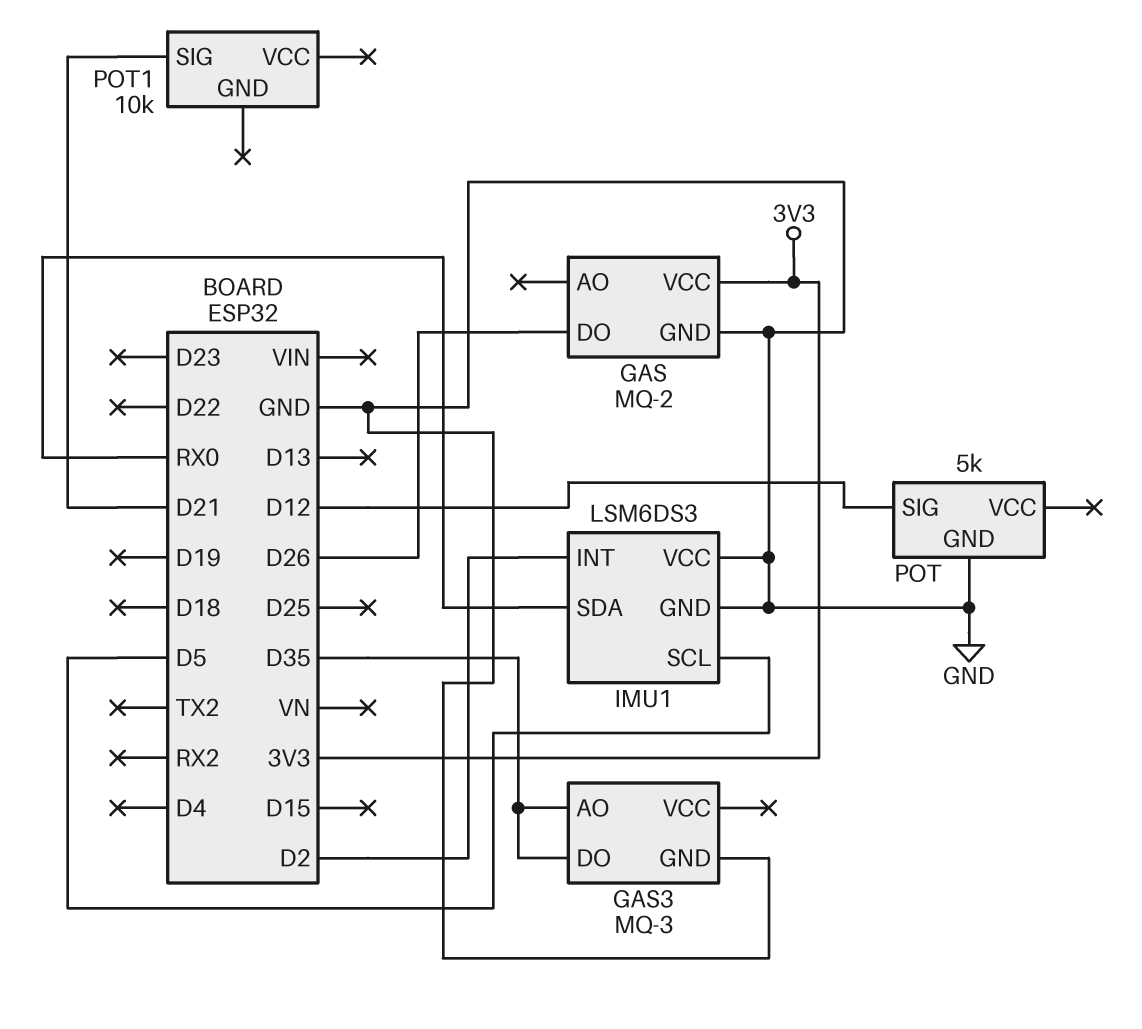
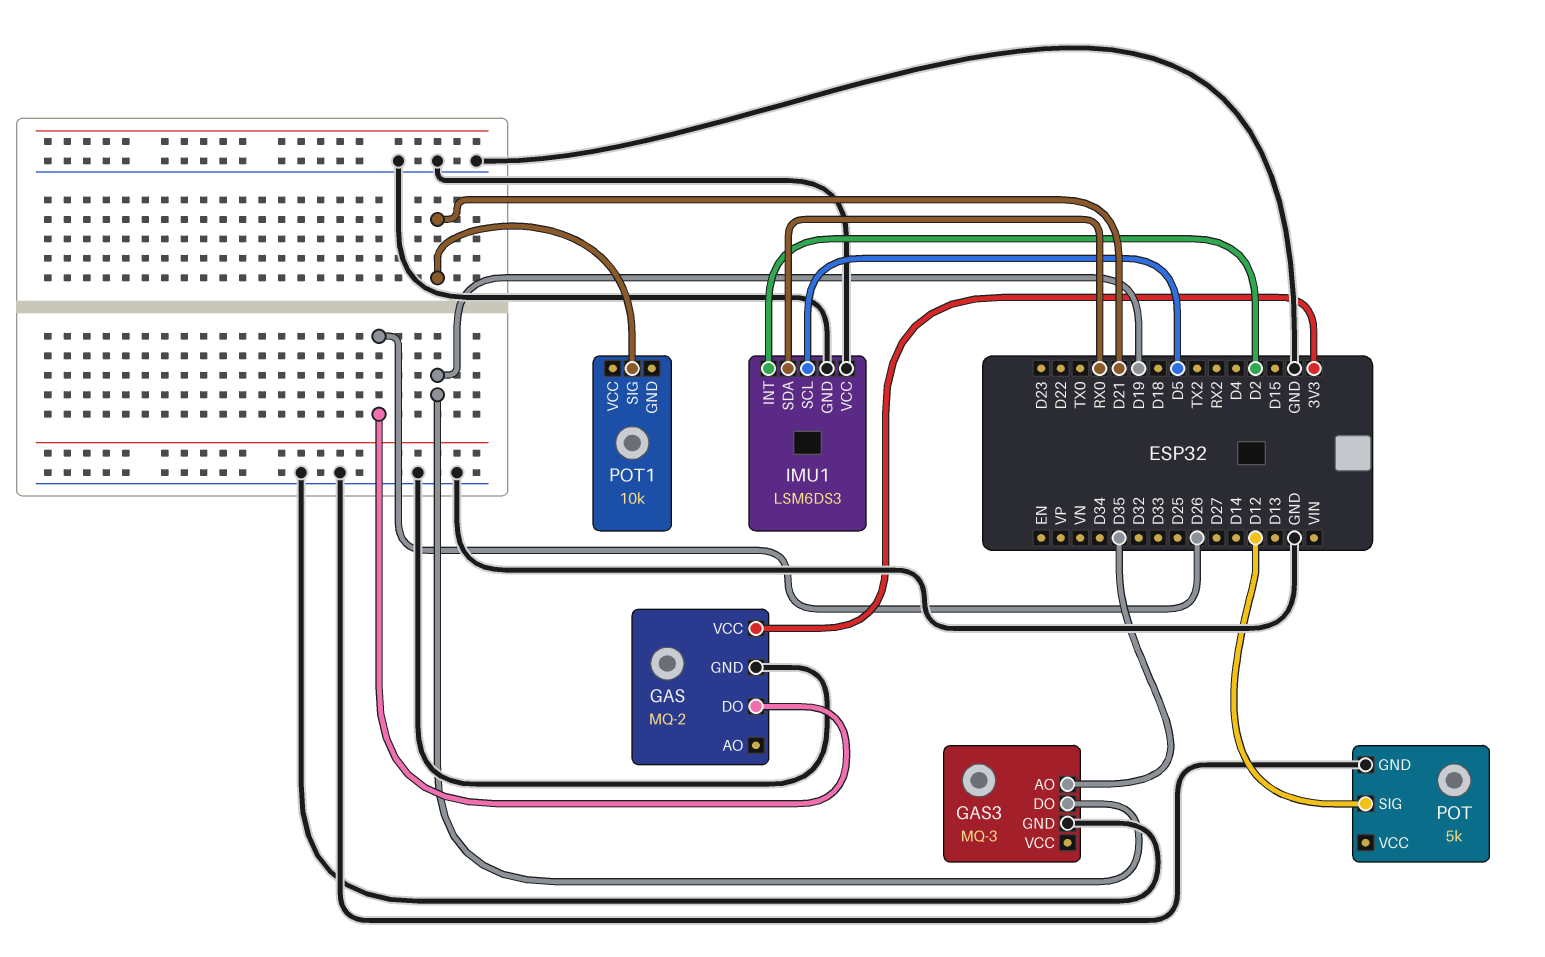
GAS3 pin DO: D35 -> D19

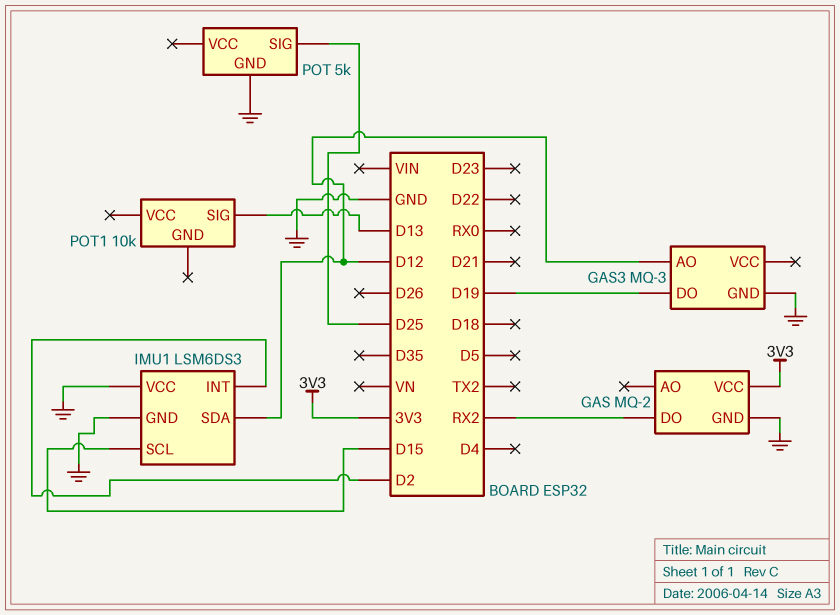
GAS pin DO: D26 -> RX2
GAS3 pin AO: D35 -> D12
IMU1 pin SCL: D5 -> D15
IMU1 pin SDA: RX0 -> D12
POT pin SIG: D12 -> D25
POT1 pin SIG: D21 -> D13

